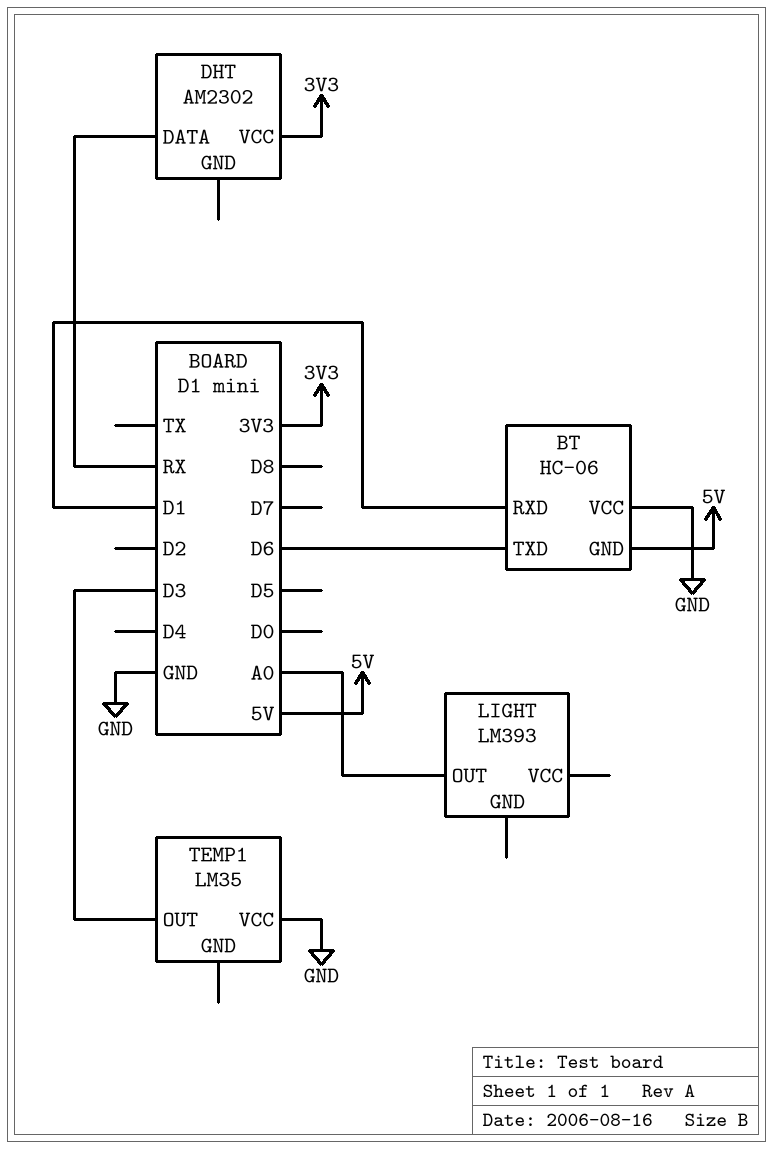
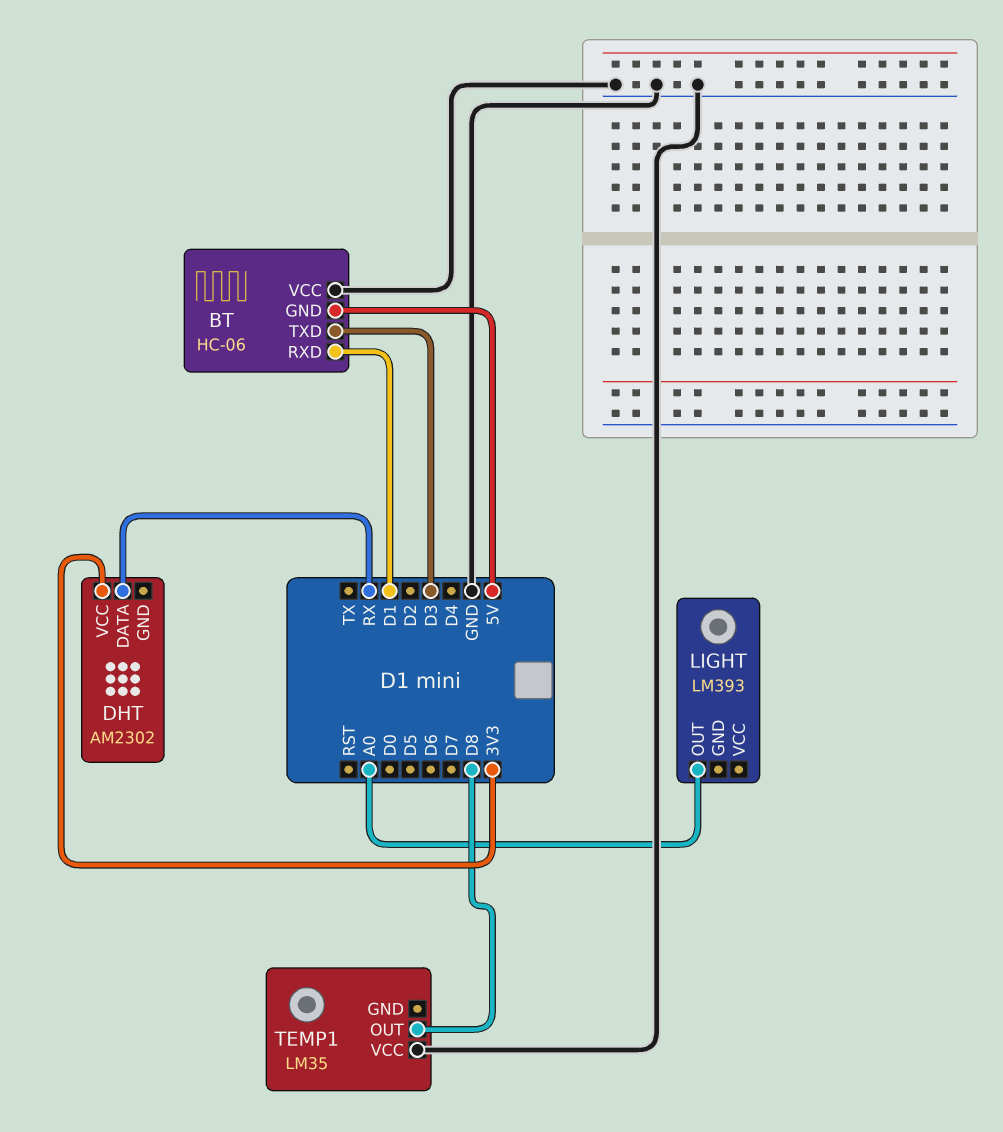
BT pin TXD: D6 -> D3
TEMP1 pin OUT: D3 -> D8

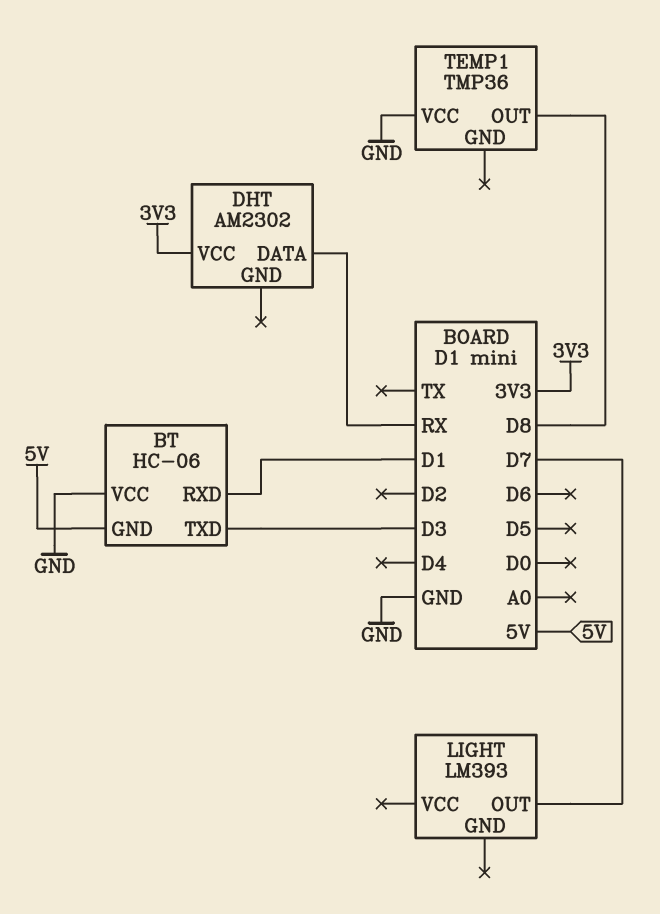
LIGHT pin OUT: A0 -> D7
TEMP1: LM35 -> TMP36

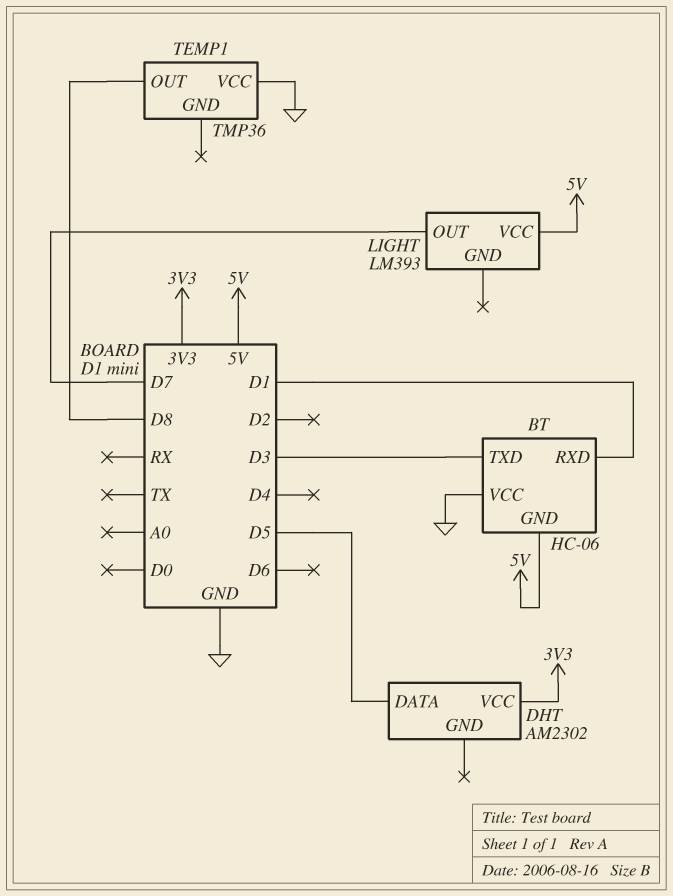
DHT pin DATA: RX -> D5
LIGHT pin VCC: none -> 5V

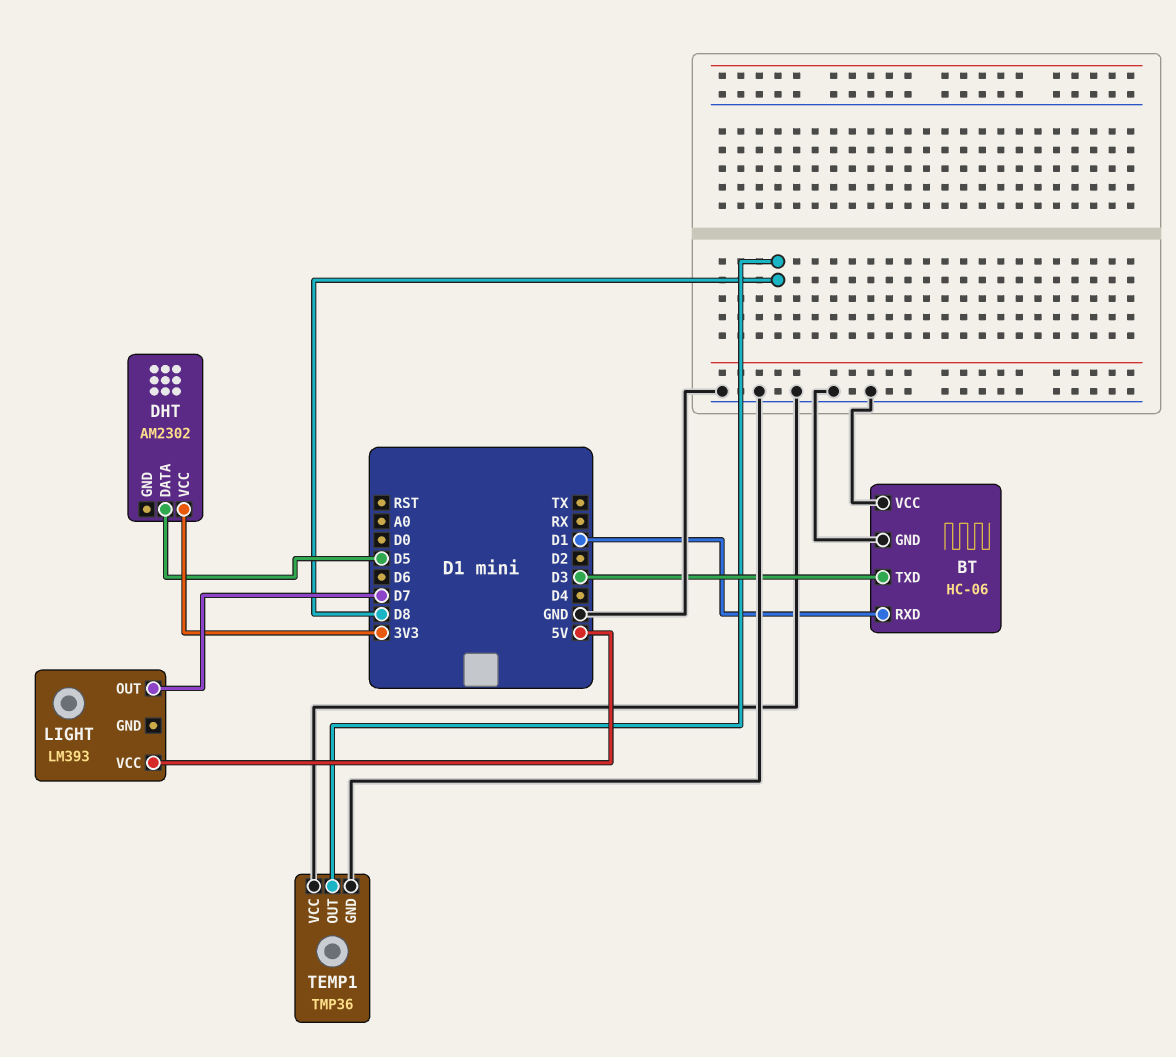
BT pin GND: 5V -> GND
TEMP1 pin GND: none -> GND

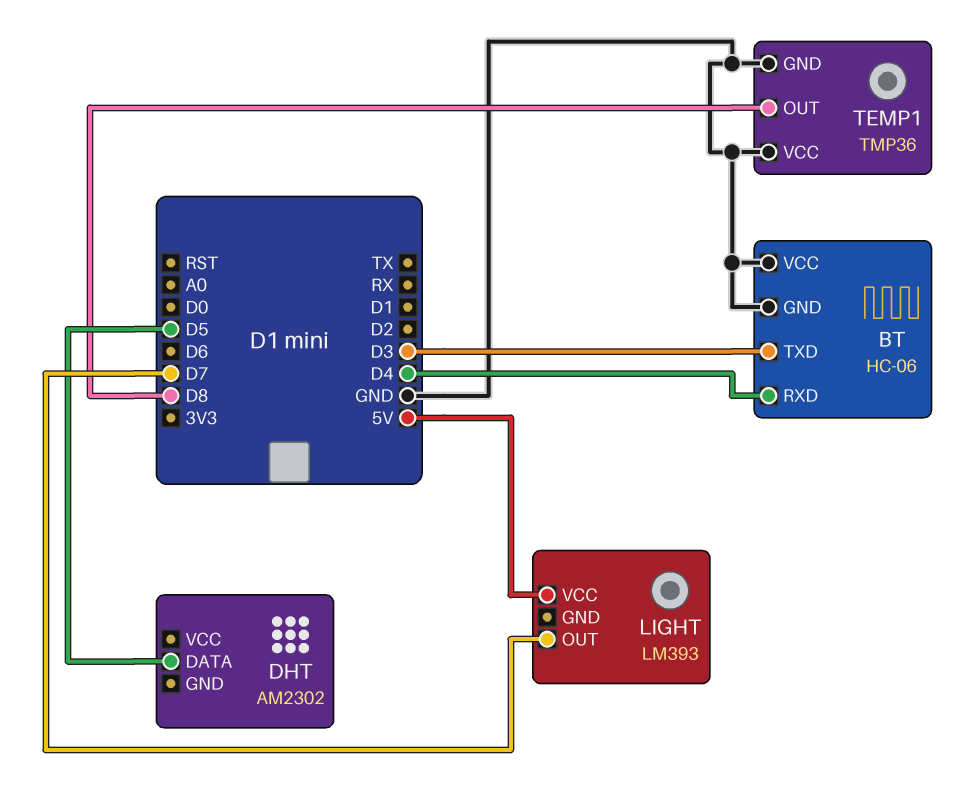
BT pin RXD: D1 -> D4
DHT pin VCC: 3V3 -> none

